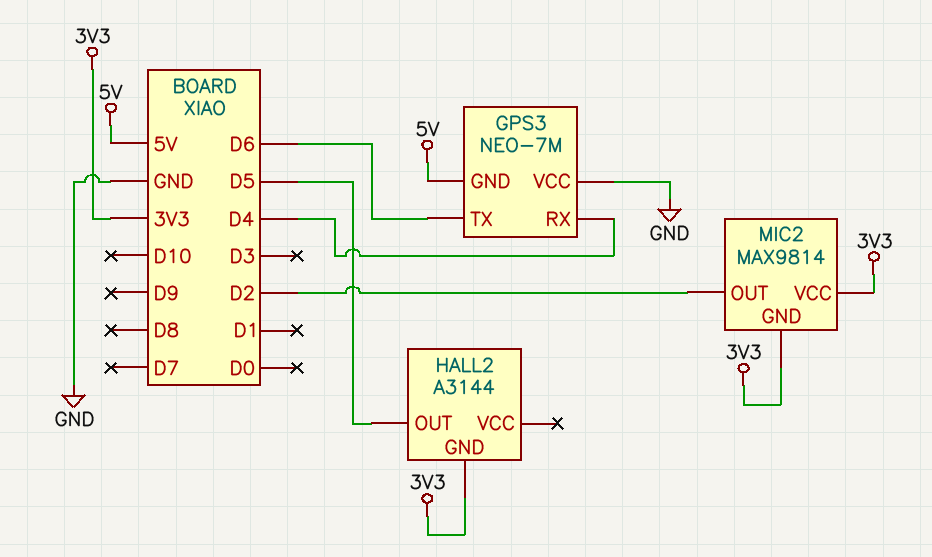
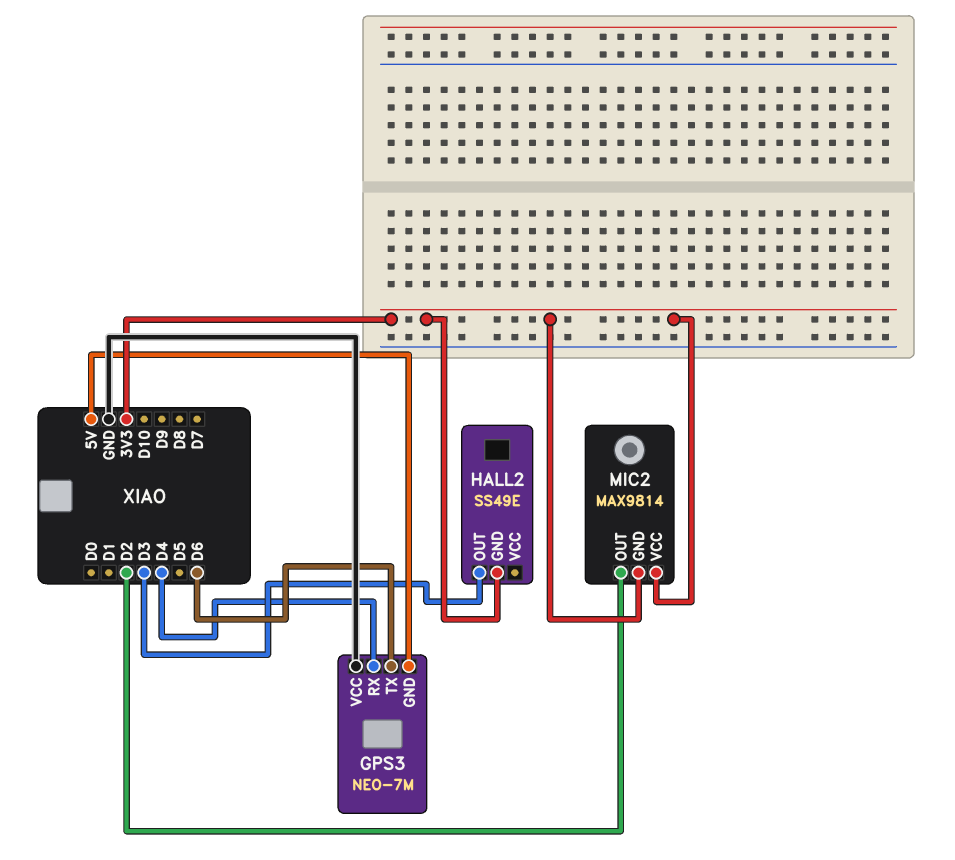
HALL2: A3144 -> SS49E
HALL2 pin OUT: D5 -> D3

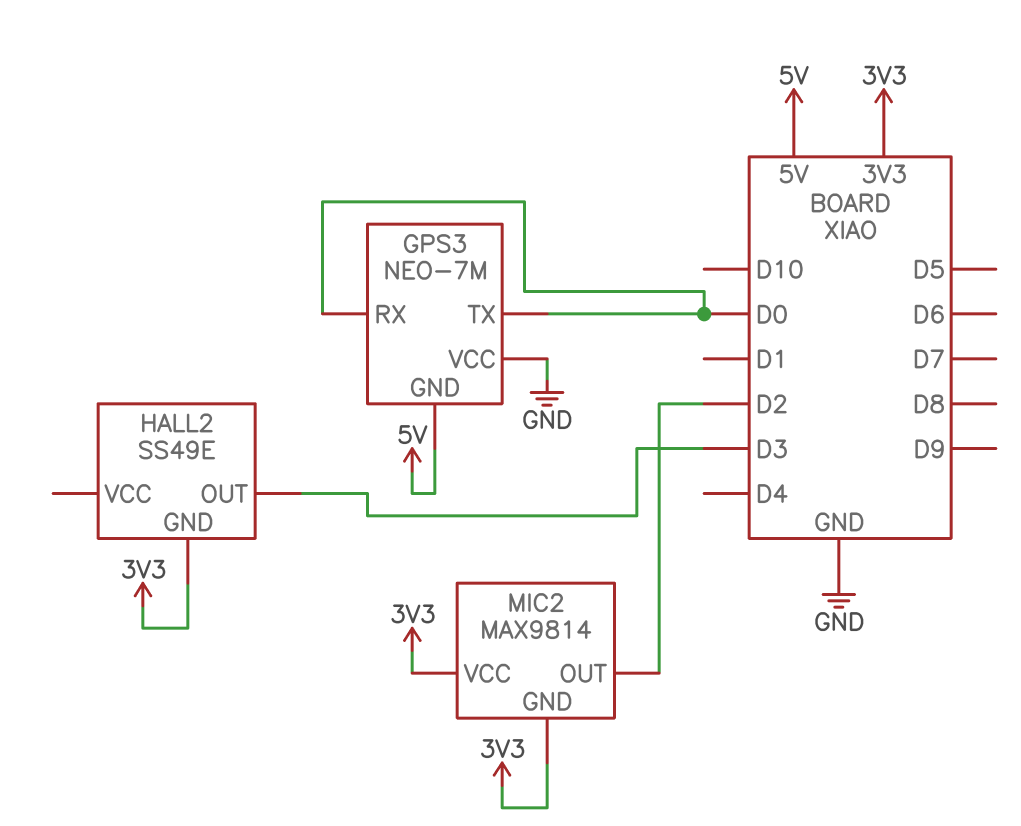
GPS3 pin RX: D4 -> D0
GPS3 pin TX: D6 -> D0

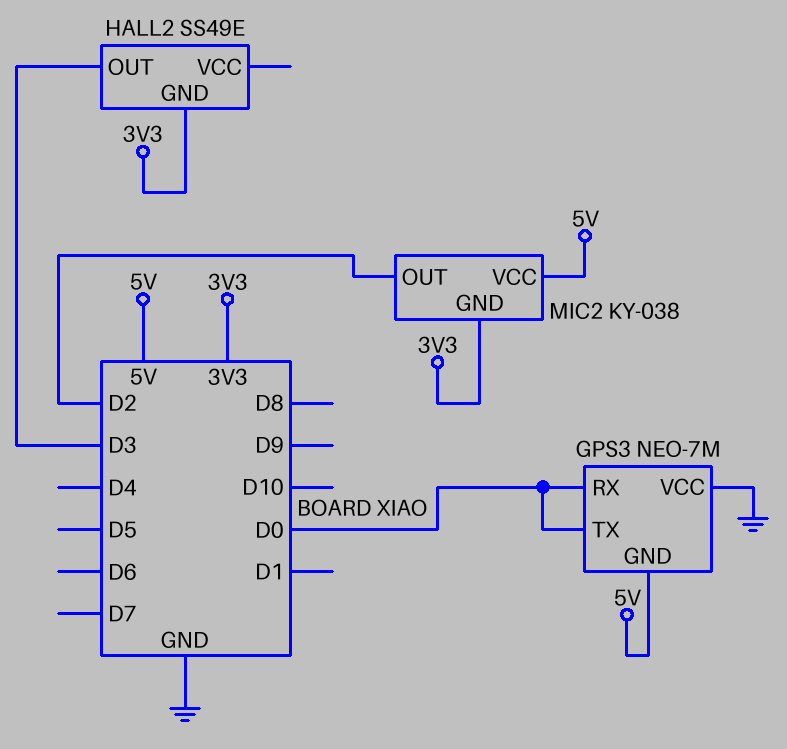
MIC2: MAX9814 -> KY-038
MIC2 pin VCC: 3V3 -> 5V

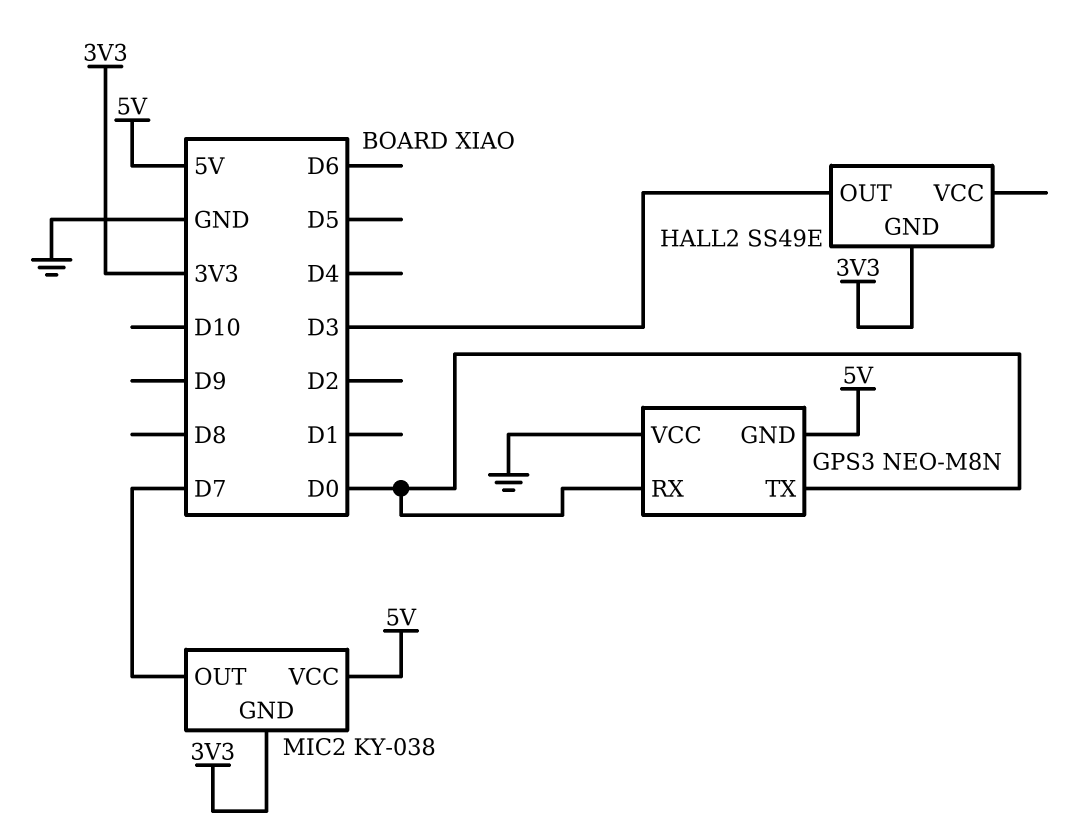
GPS3: NEO-7M -> NEO-M8N
MIC2 pin OUT: D2 -> D7

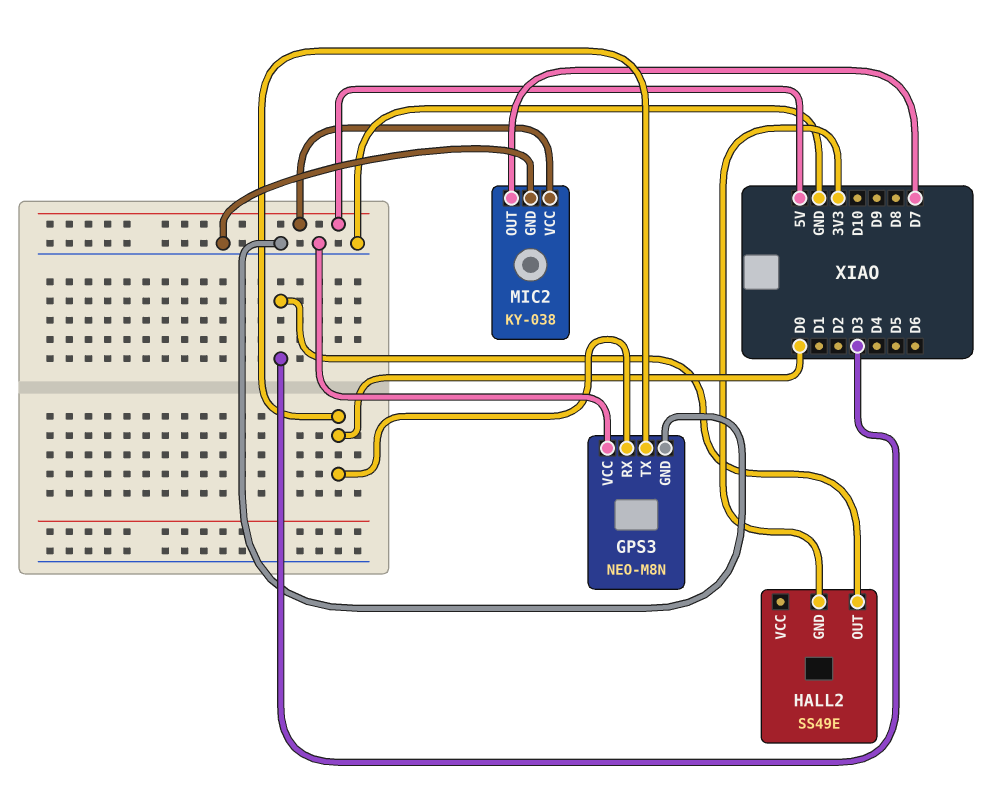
GPS3 pin GND: 5V -> GND
MIC2 pin GND: 3V3 -> GND

